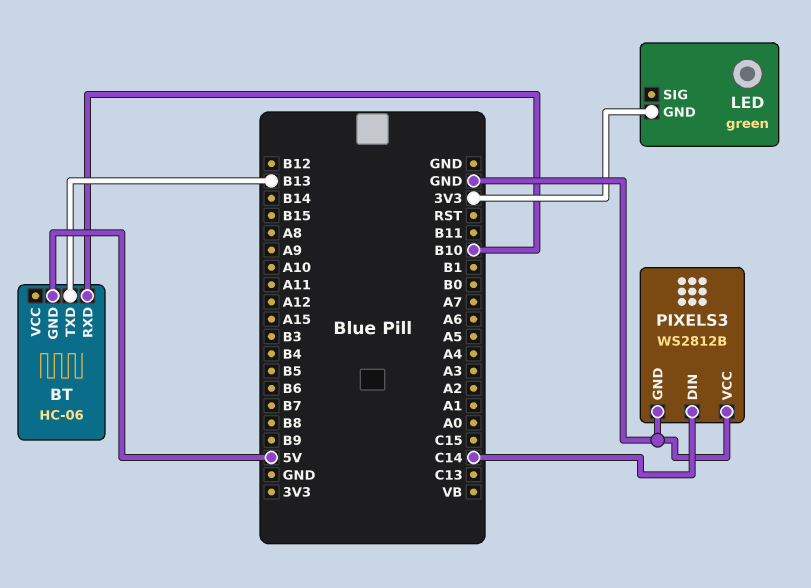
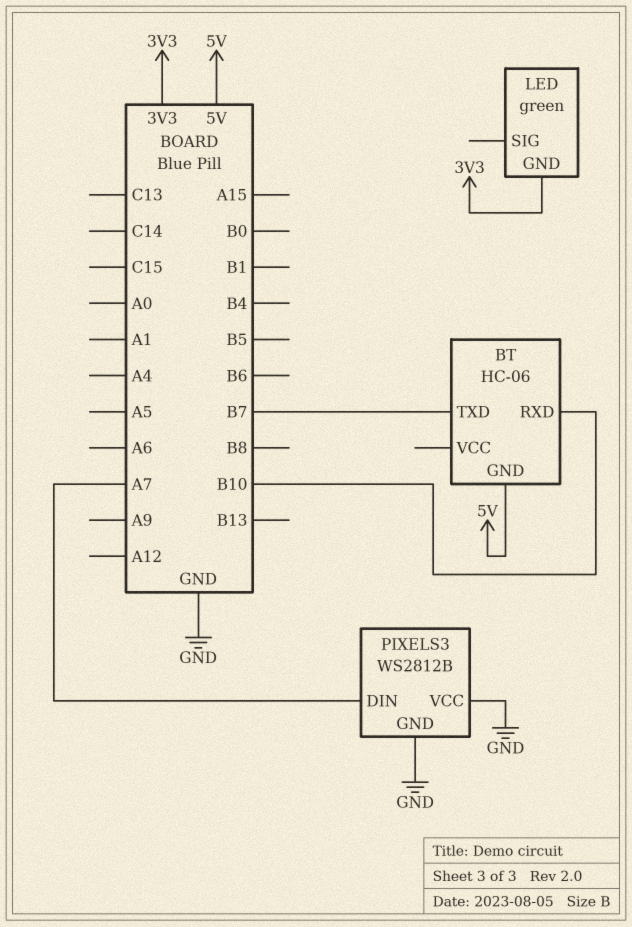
BT pin TXD: B13 -> B7
PIXELS3 pin DIN: C14 -> A7

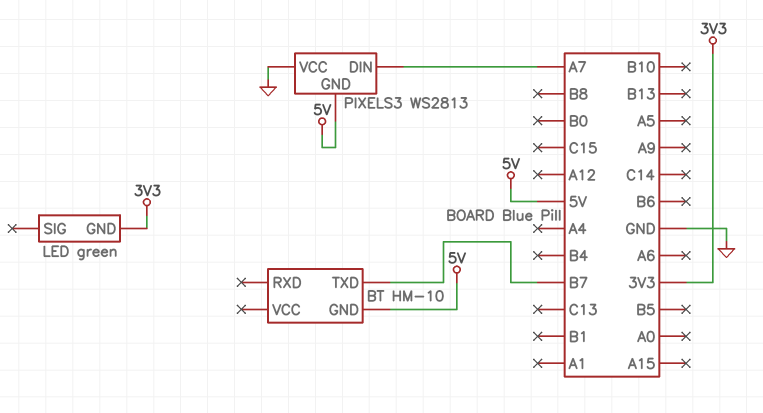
BT: HC-06 -> HM-10
BT pin RXD: B10 -> none
PIXELS3: WS2812B -> WS2813
PIXELS3 pin GND: GND -> 5V

